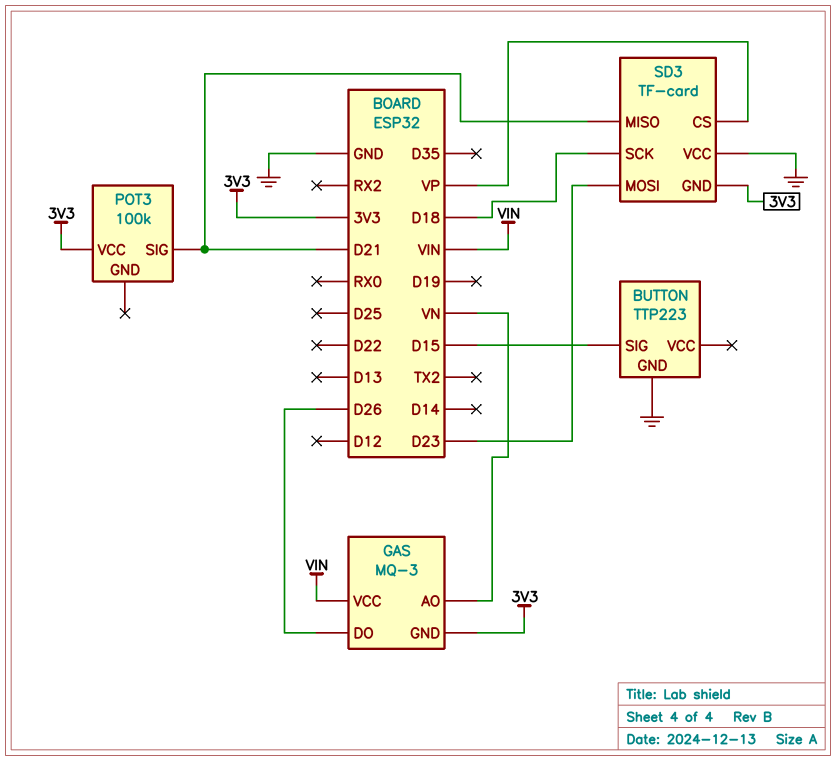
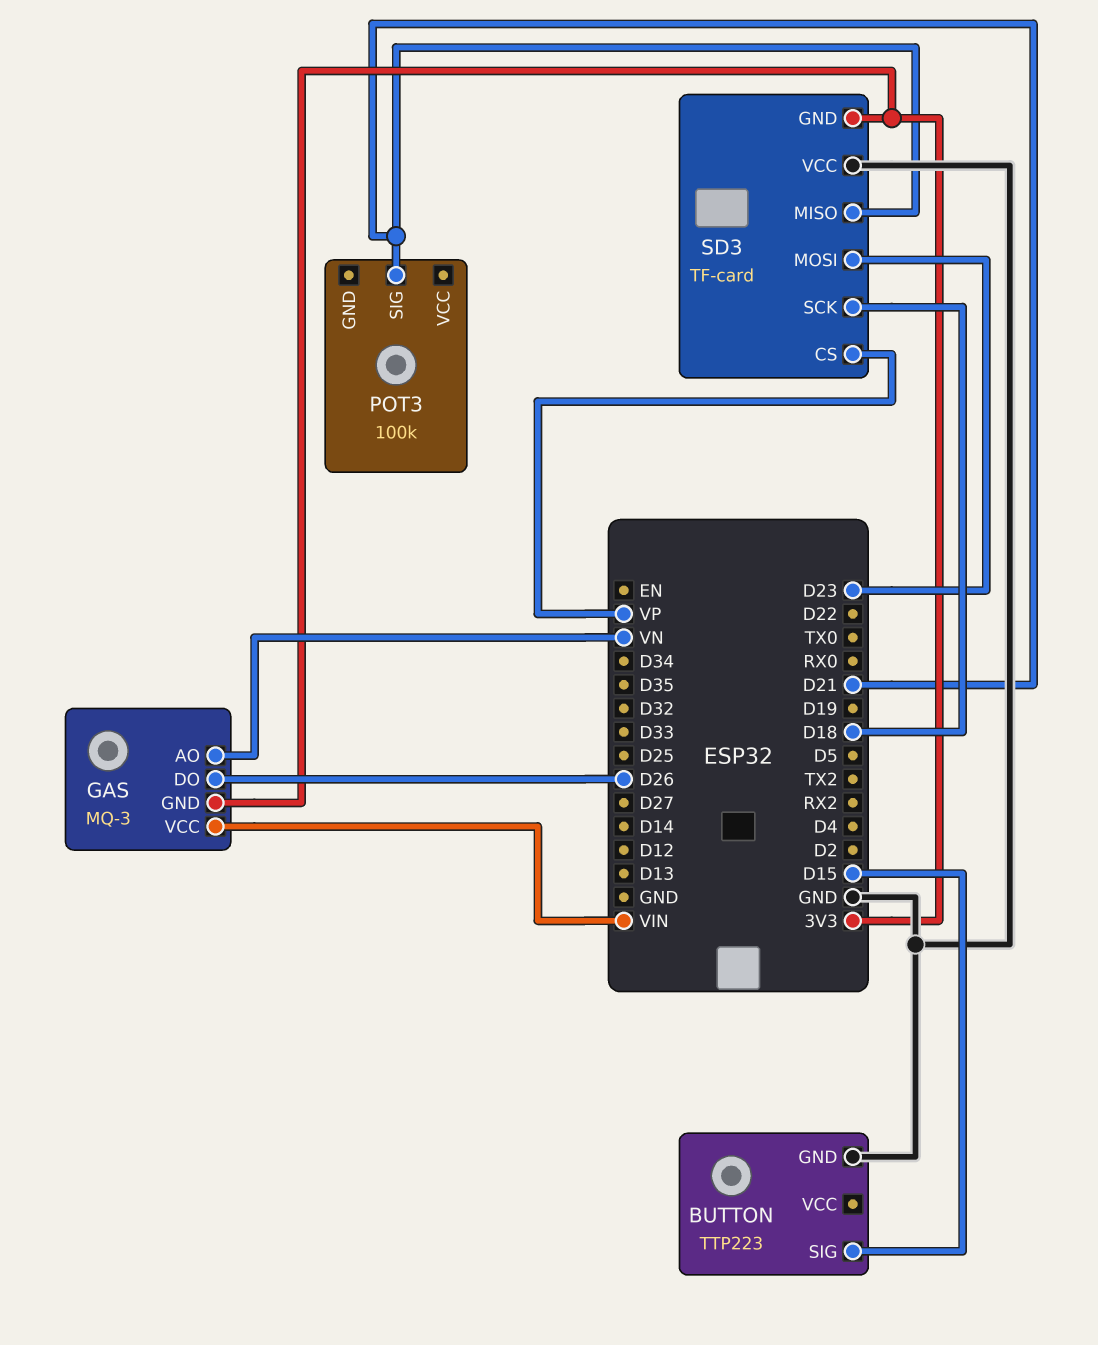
POT3 pin VCC: 3V3 -> none

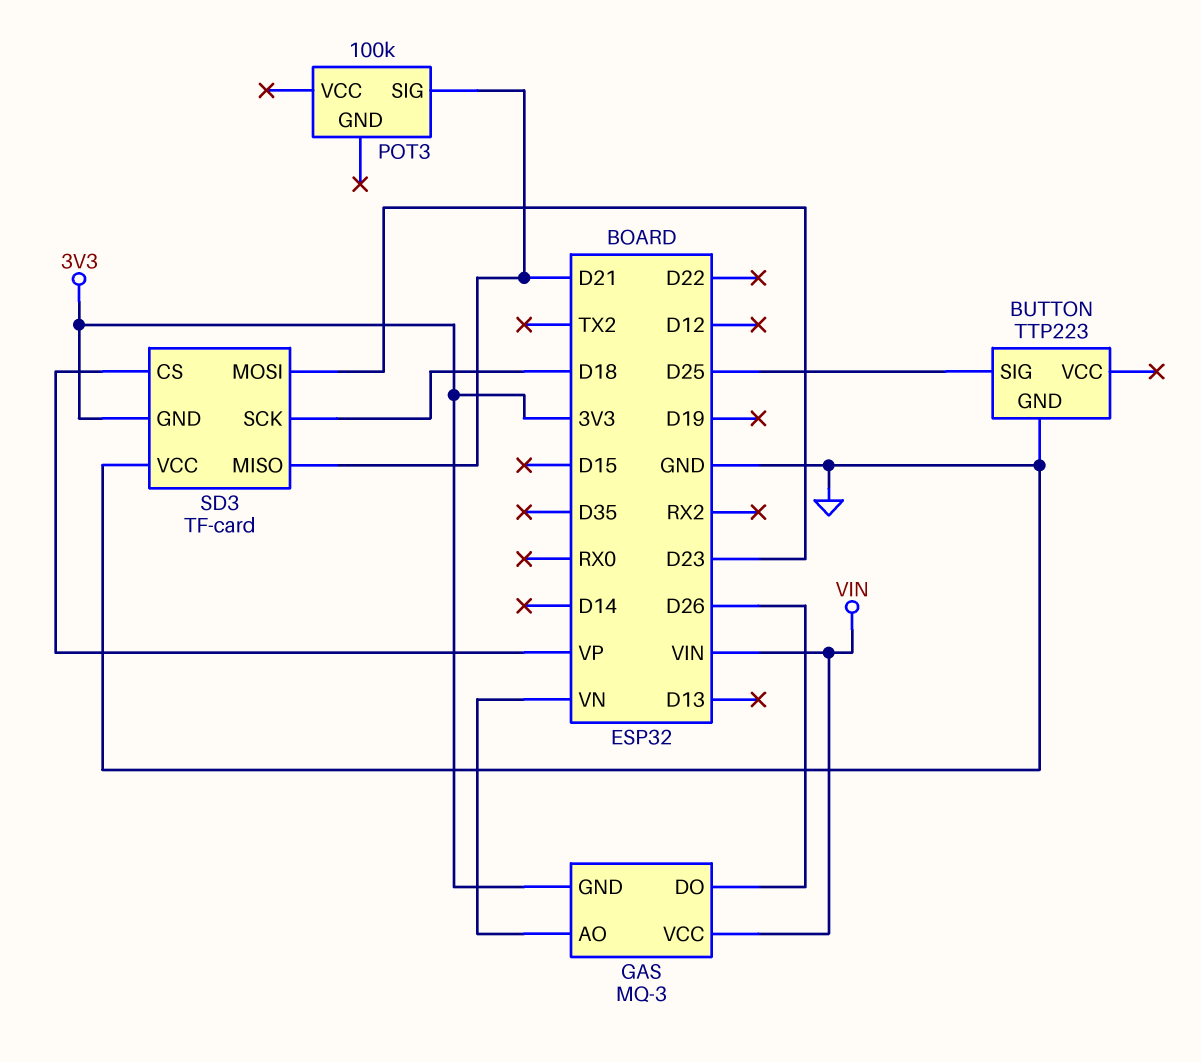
BUTTON pin SIG: D15 -> D25

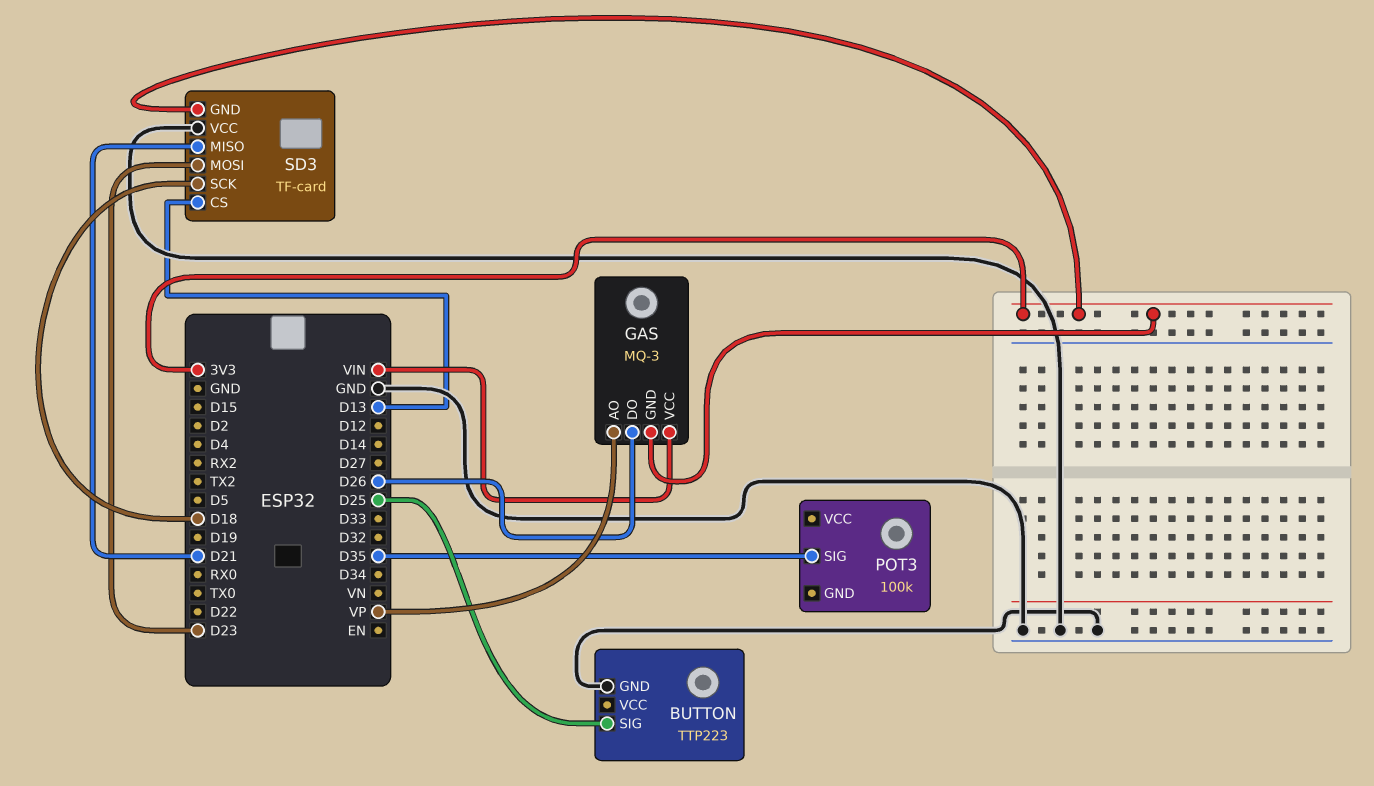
GAS pin AO: VN -> VP
POT3 pin SIG: D21 -> D35
SD3 pin CS: VP -> D13

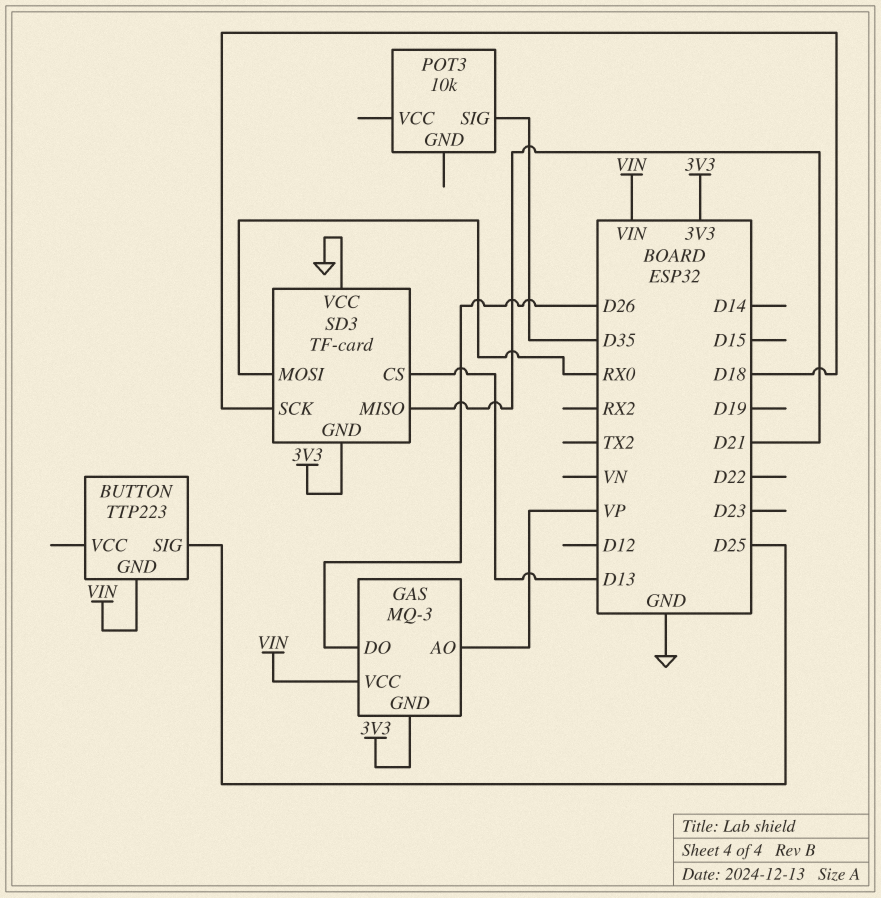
BUTTON pin GND: GND -> VIN
POT3: 100k -> 10k
SD3 pin MOSI: D23 -> RX0

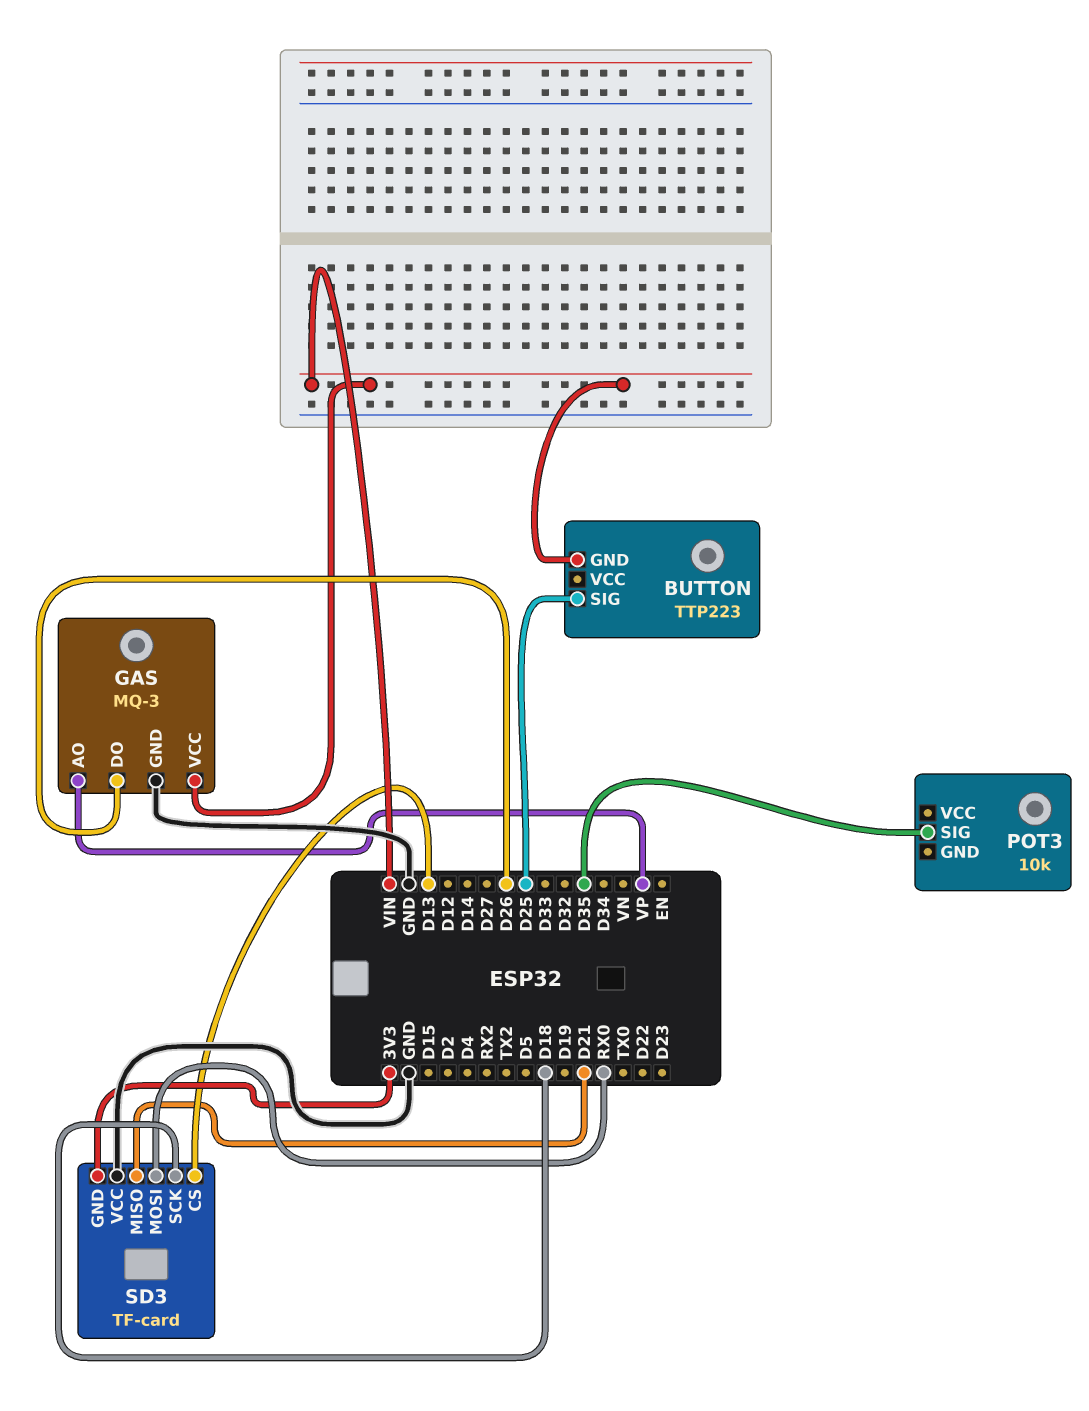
GAS pin GND: 3V3 -> GND

